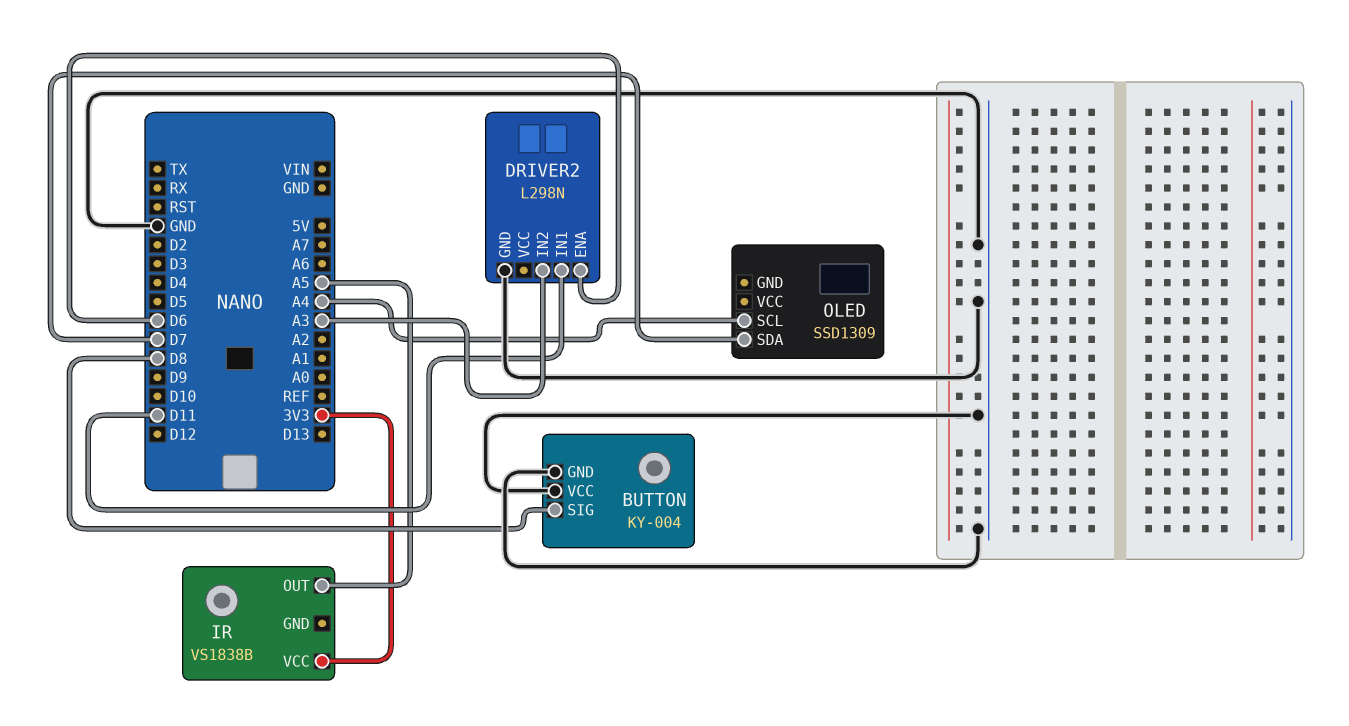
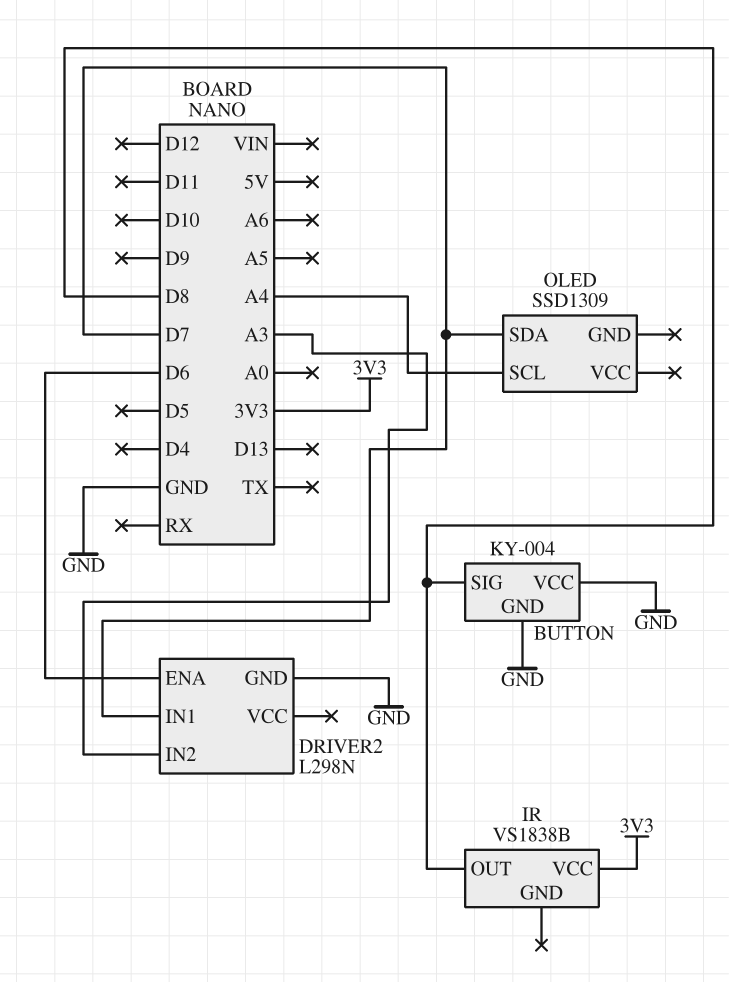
DRIVER2 pin IN1: D11 -> D7
IR pin OUT: A5 -> D8

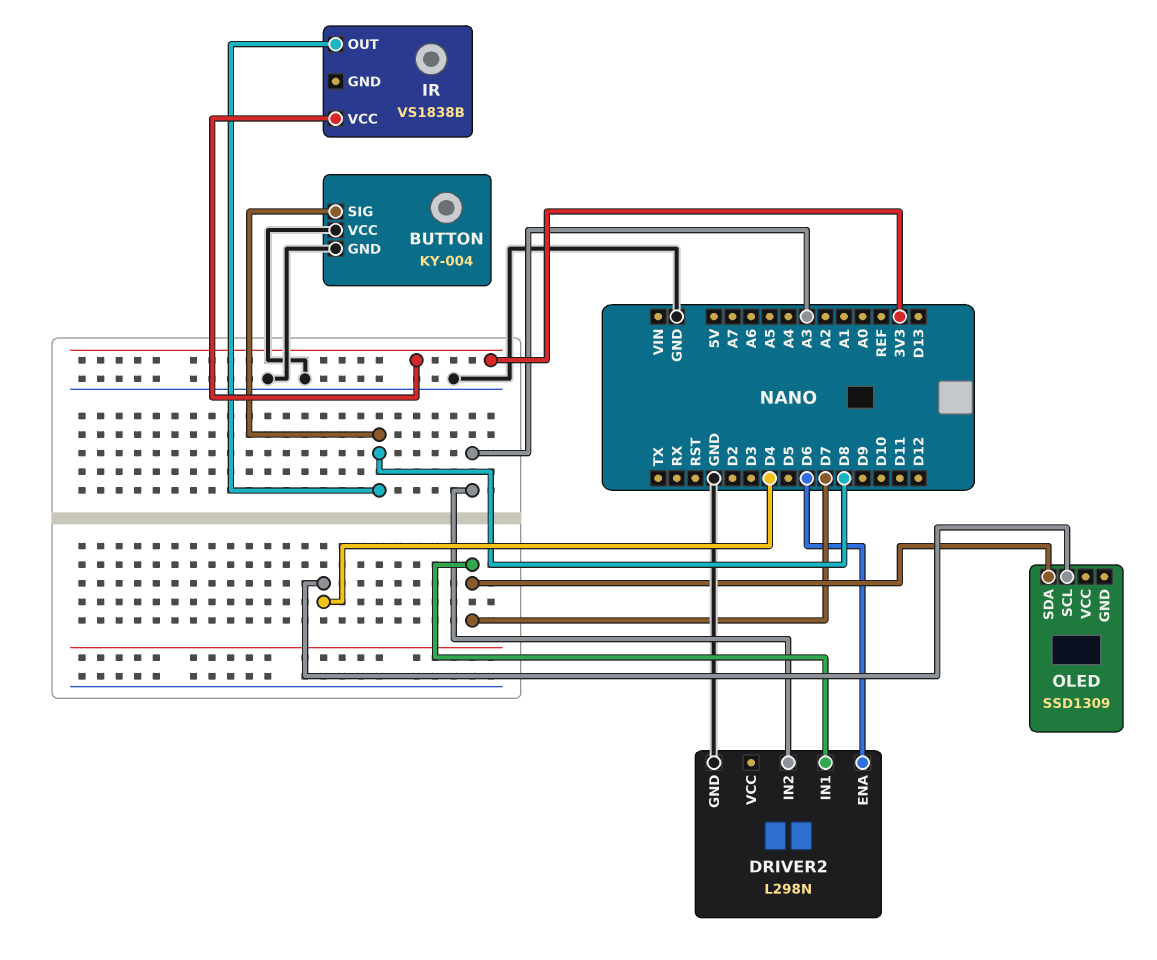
OLED pin SCL: A4 -> D4

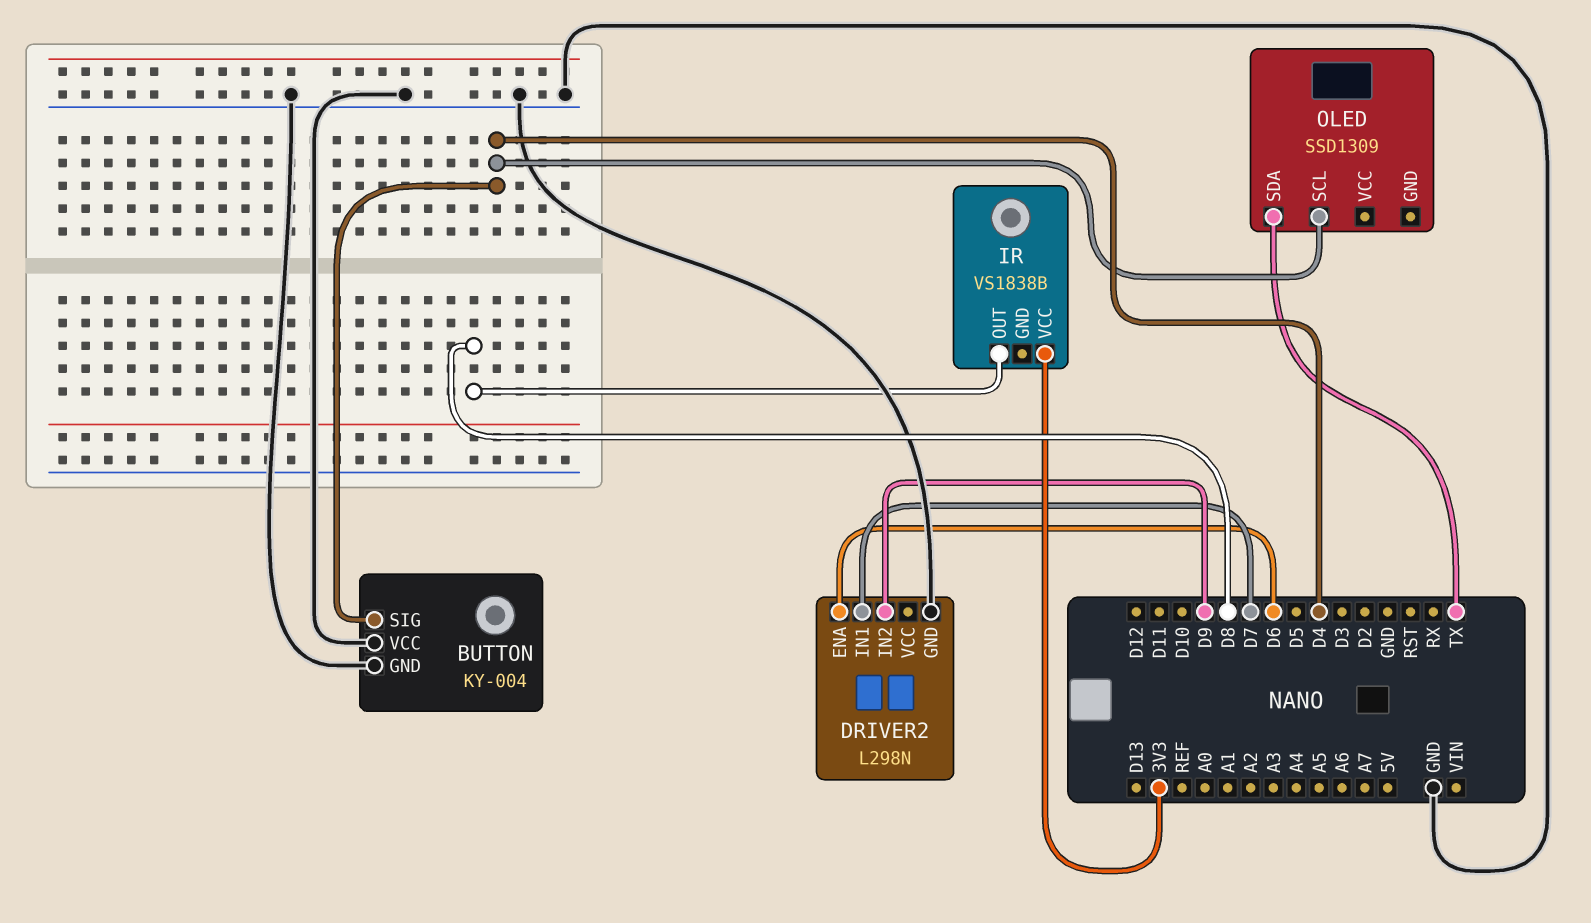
BUTTON pin SIG: D8 -> D4
DRIVER2 pin IN2: A3 -> D9
OLED pin SDA: D7 -> TX

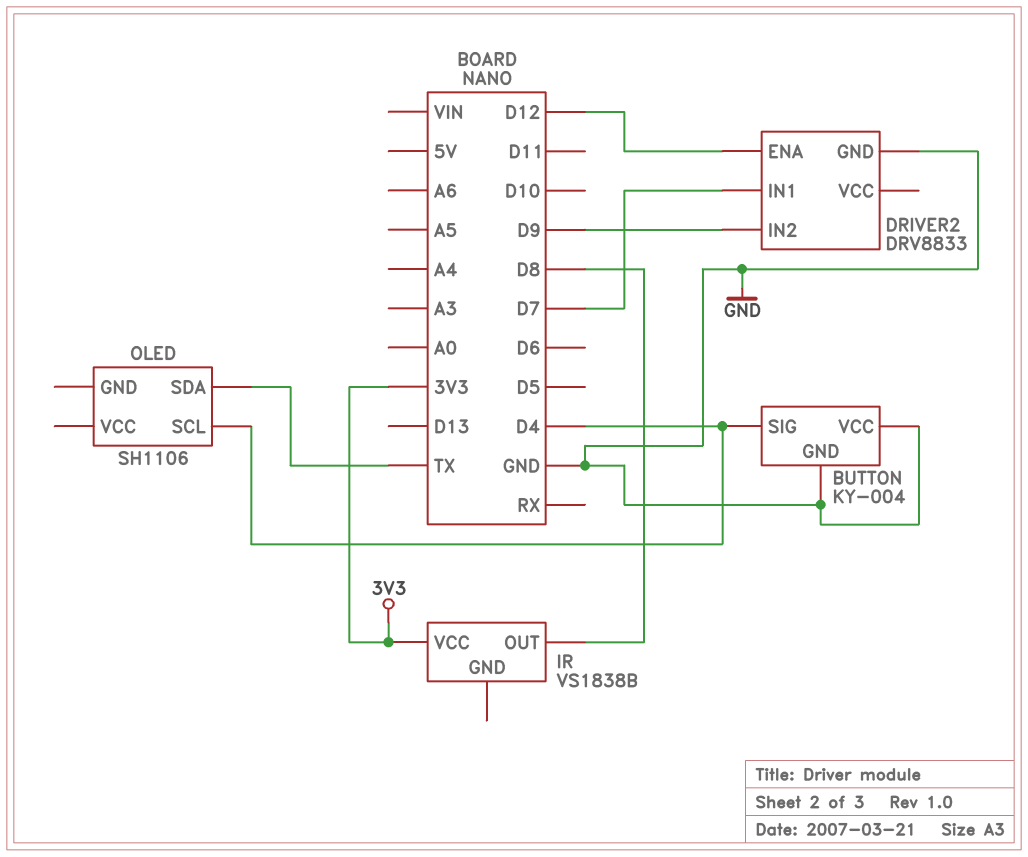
DRIVER2: L298N -> DRV8833
DRIVER2 pin ENA: D6 -> D12
OLED: SSD1309 -> SH1106

